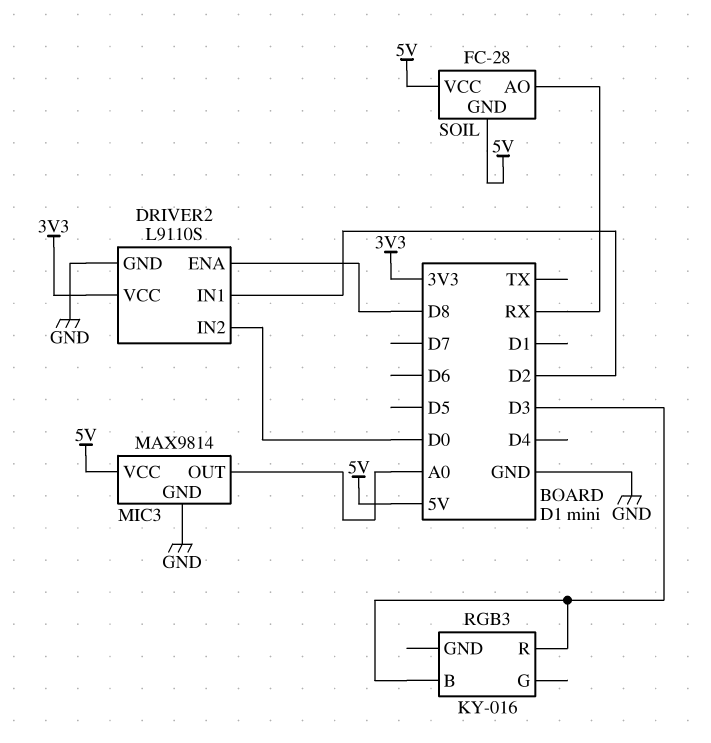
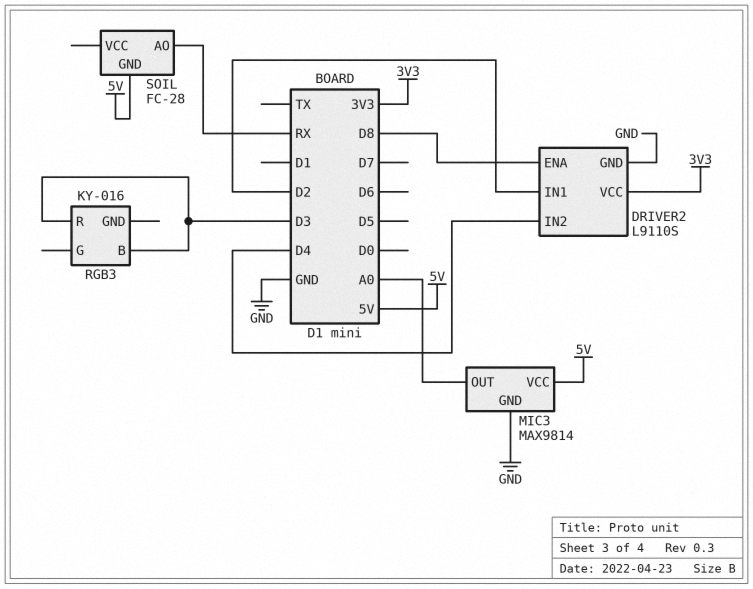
DRIVER2 pin IN2: D0 -> D4
SOIL pin VCC: 5V -> none

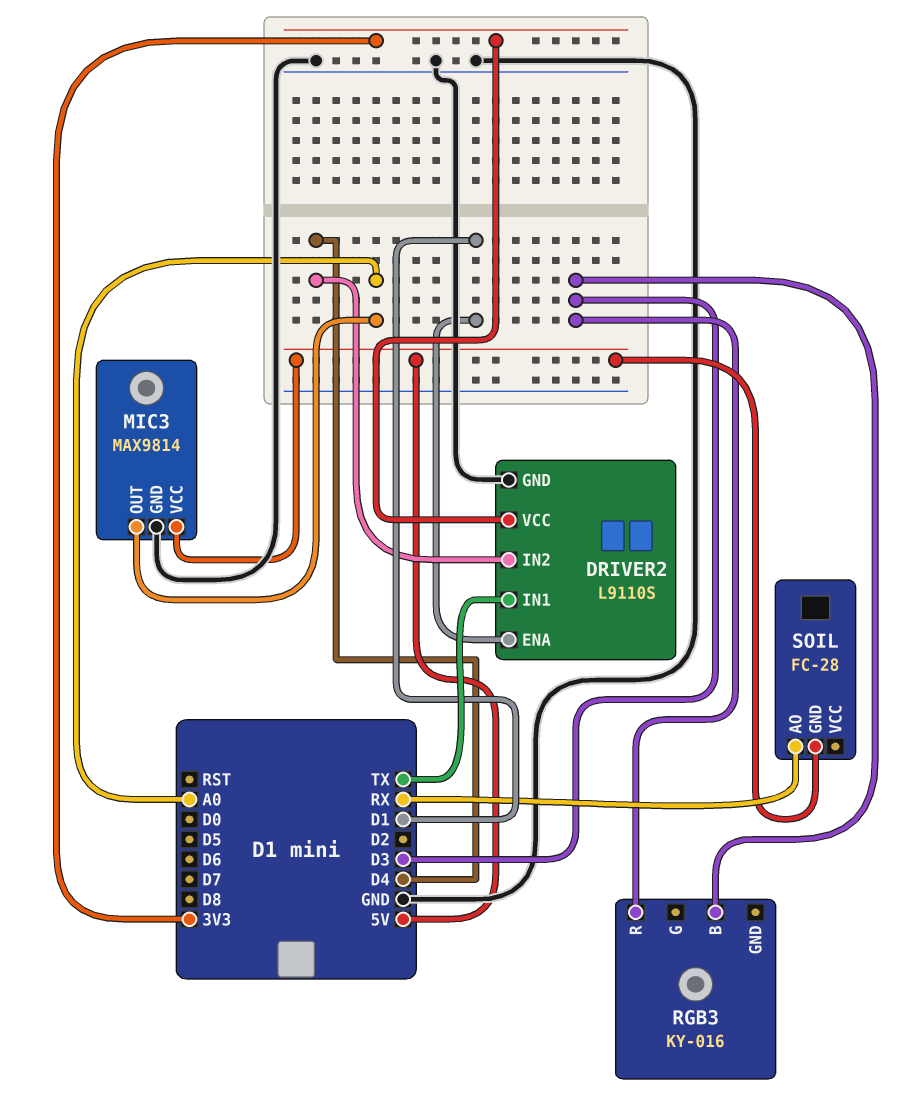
DRIVER2 pin ENA: D8 -> D1
DRIVER2 pin IN1: D2 -> TX

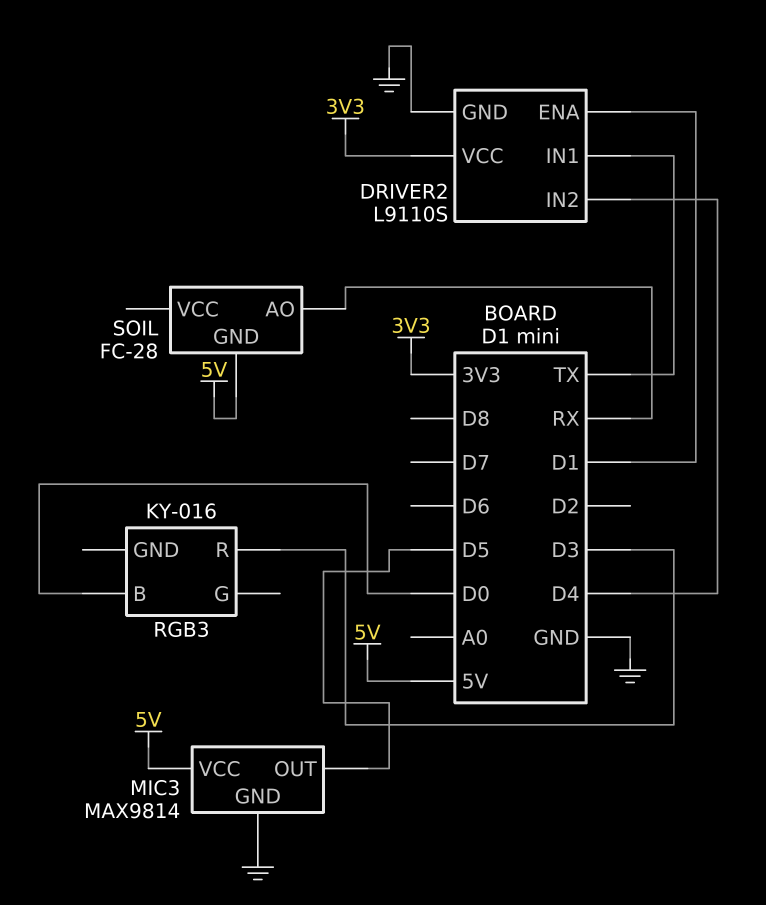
MIC3 pin OUT: A0 -> D5
RGB3 pin B: D3 -> D0

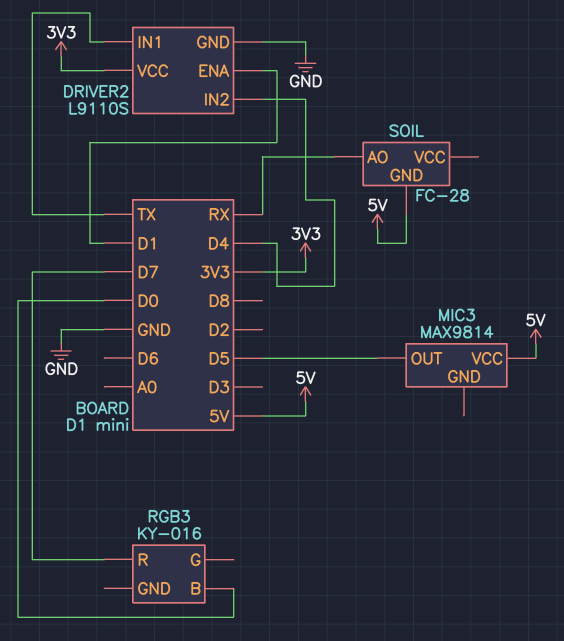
MIC3 pin GND: GND -> none
RGB3 pin R: D3 -> D7

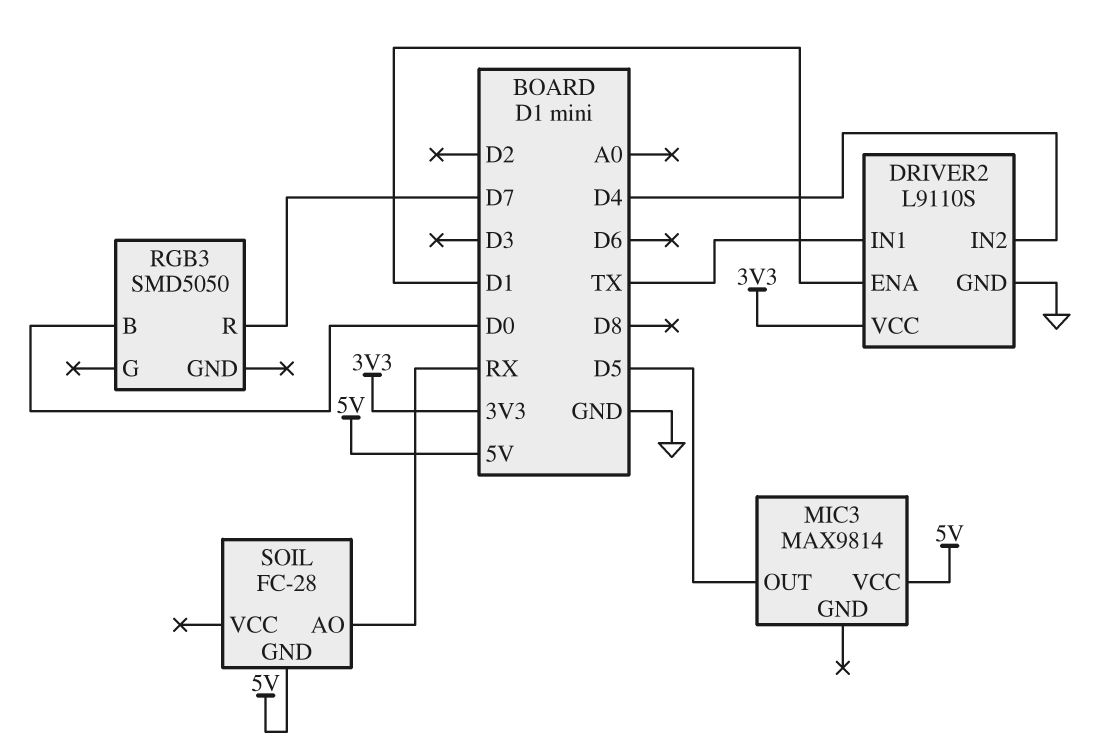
RGB3: KY-016 -> SMD5050

